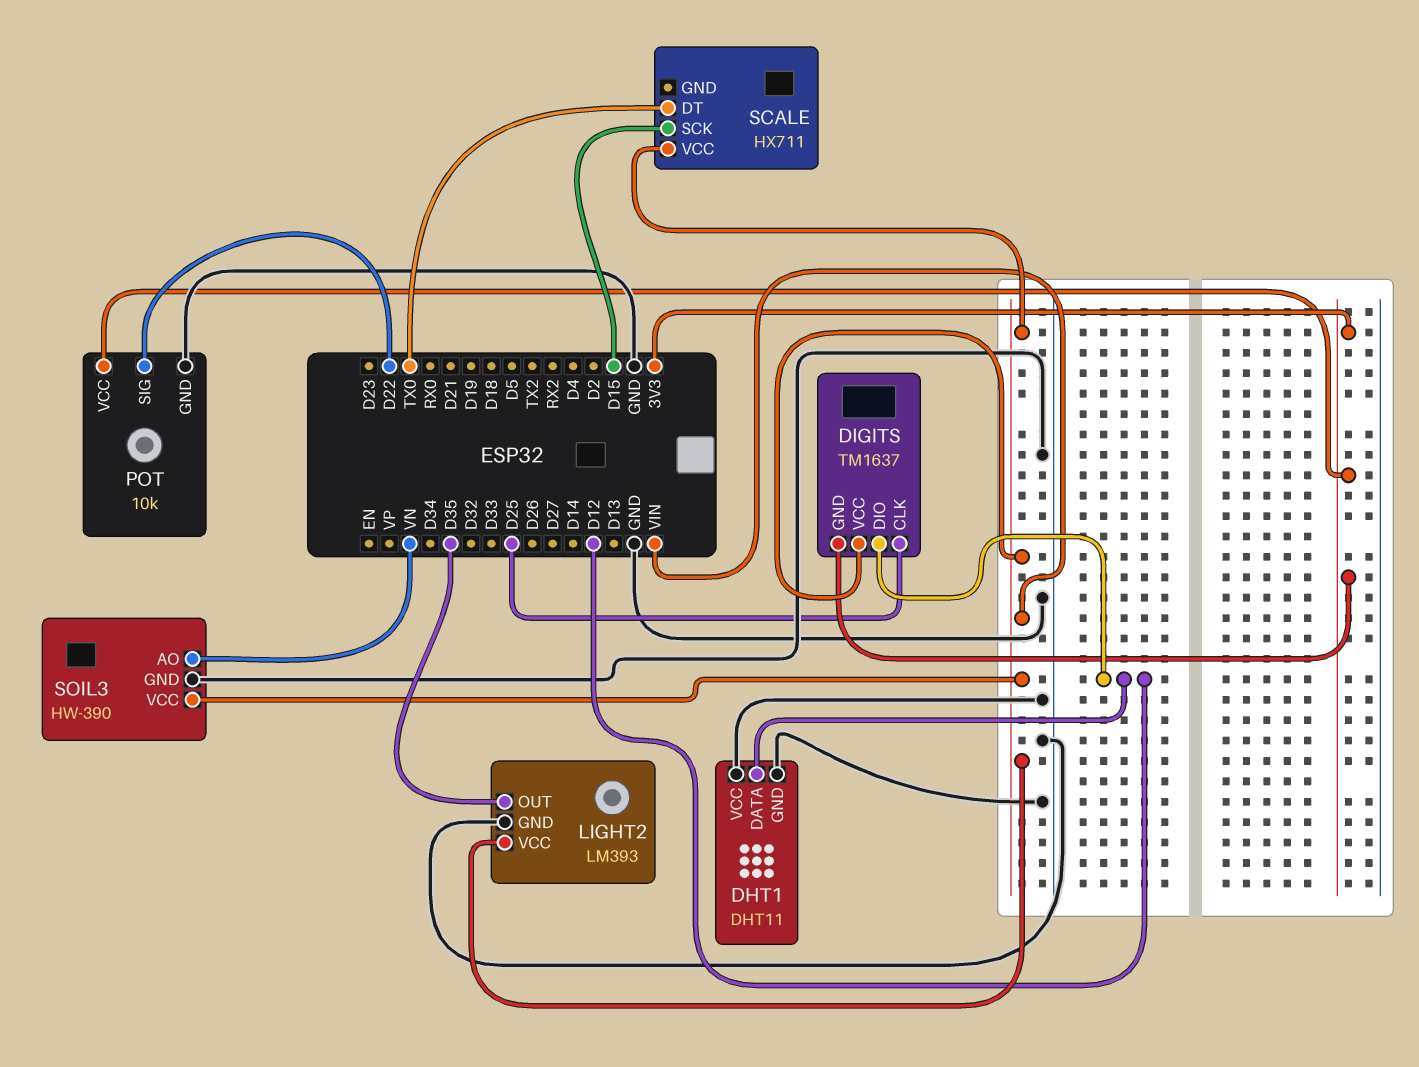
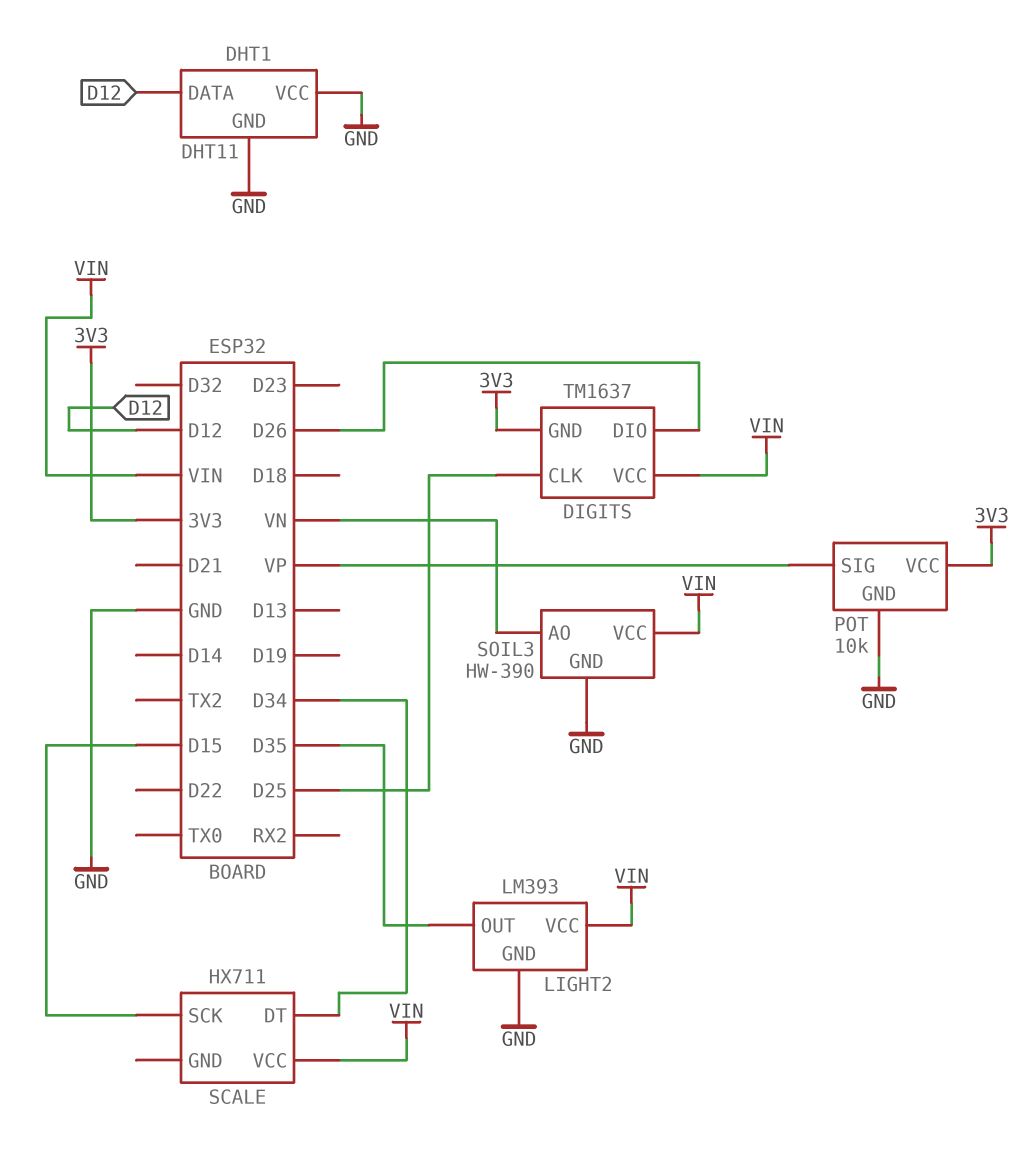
DIGITS pin DIO: D12 -> D26
POT pin SIG: D22 -> VP
SCALE pin DT: TX0 -> D34

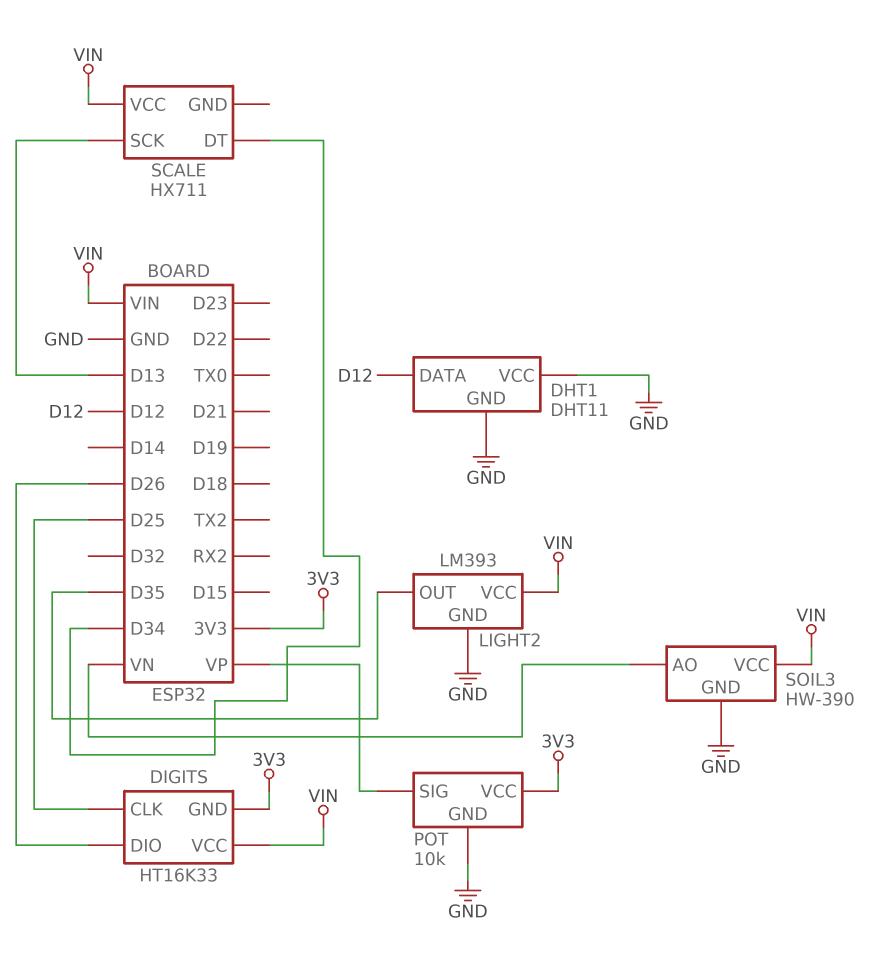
DIGITS: TM1637 -> HT16K33
SCALE pin SCK: D15 -> D13

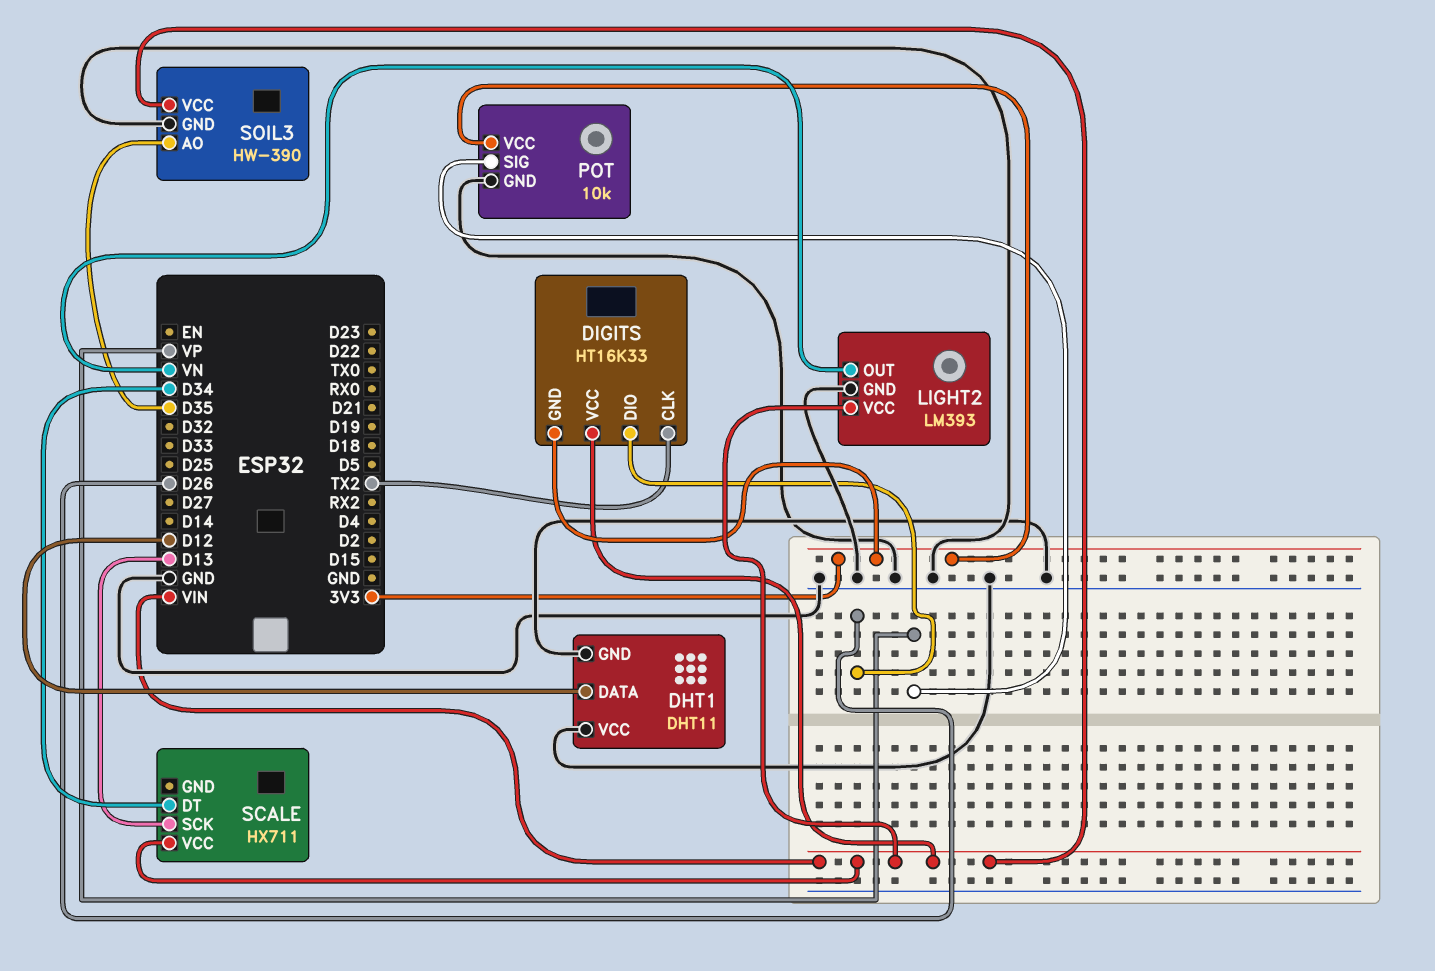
DIGITS pin CLK: D25 -> TX2
LIGHT2 pin OUT: D35 -> VN
SOIL3 pin AO: VN -> D35

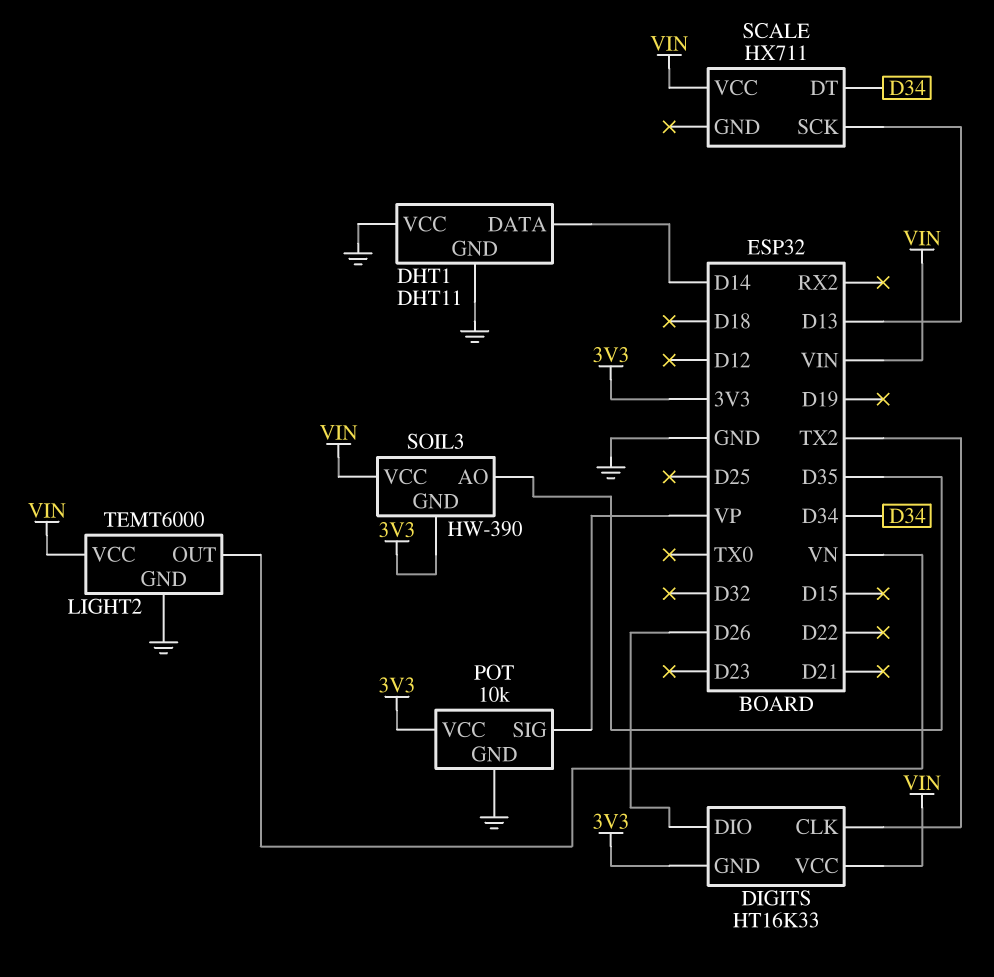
DHT1 pin DATA: D12 -> D14
LIGHT2: LM393 -> TEMT6000
SOIL3 pin GND: GND -> 3V3

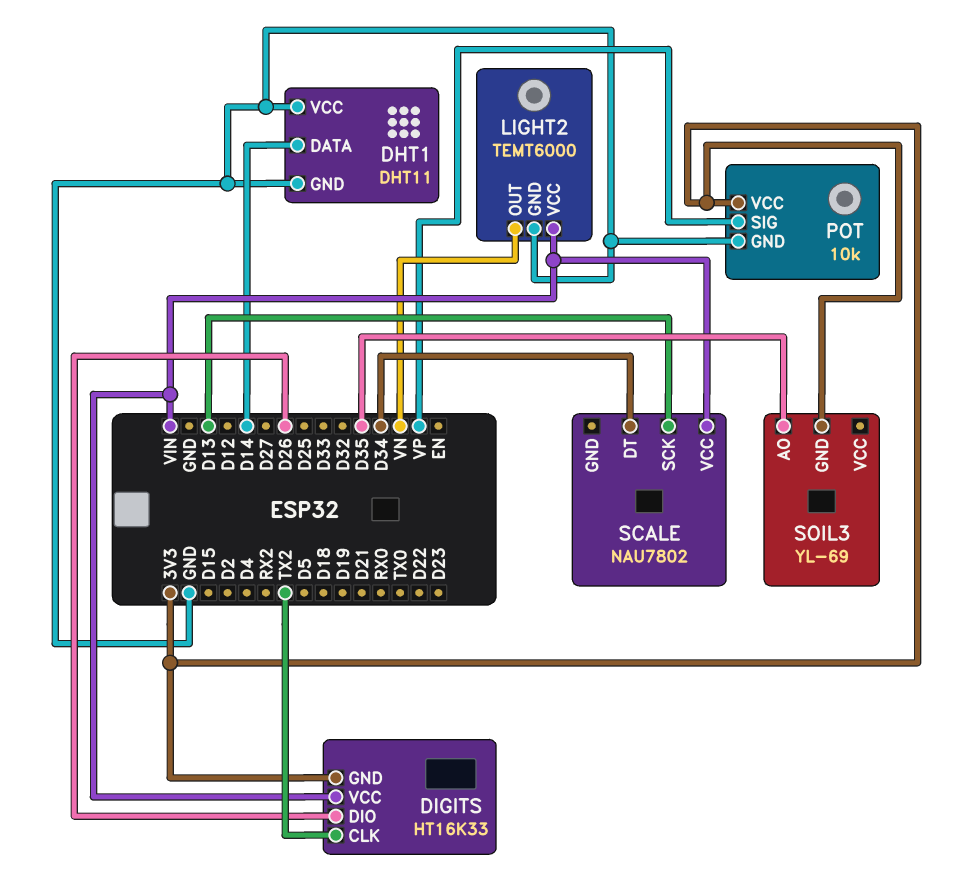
SCALE: HX711 -> NAU7802
SOIL3: HW-390 -> YL-69
SOIL3 pin VCC: VIN -> none

